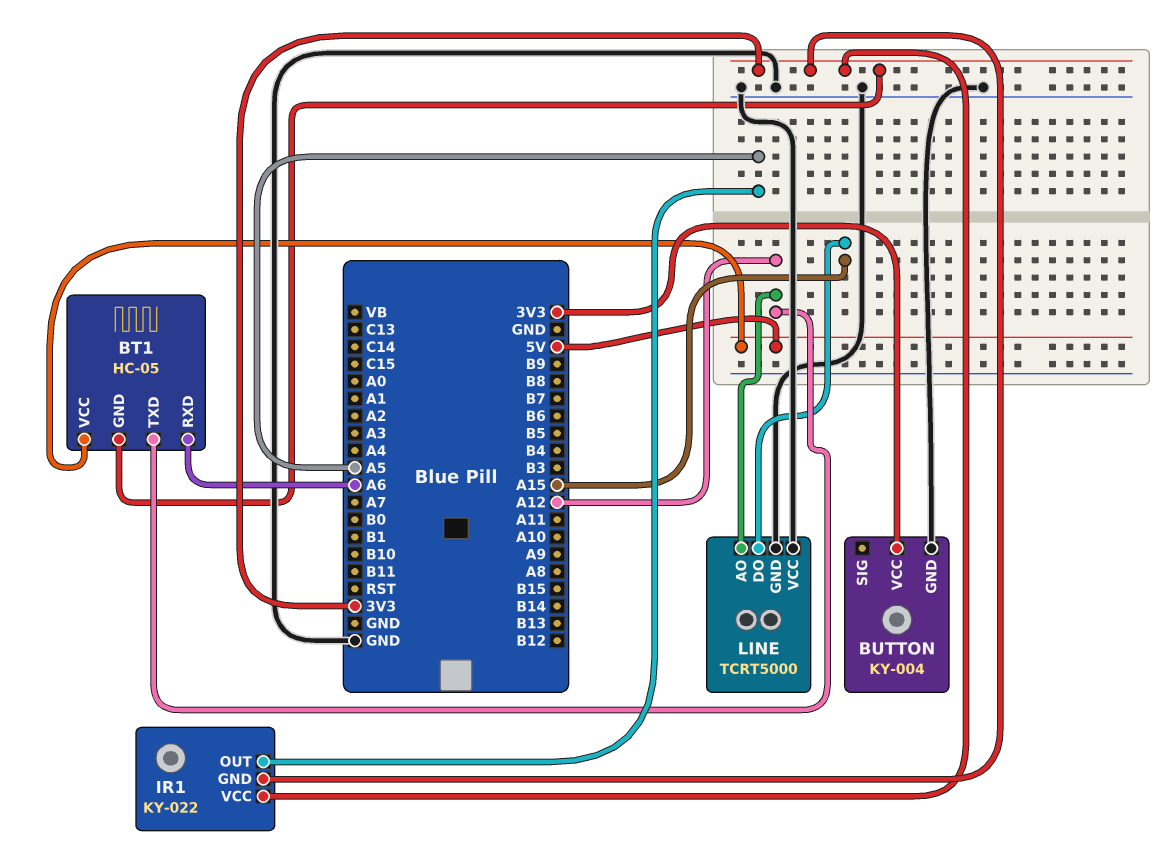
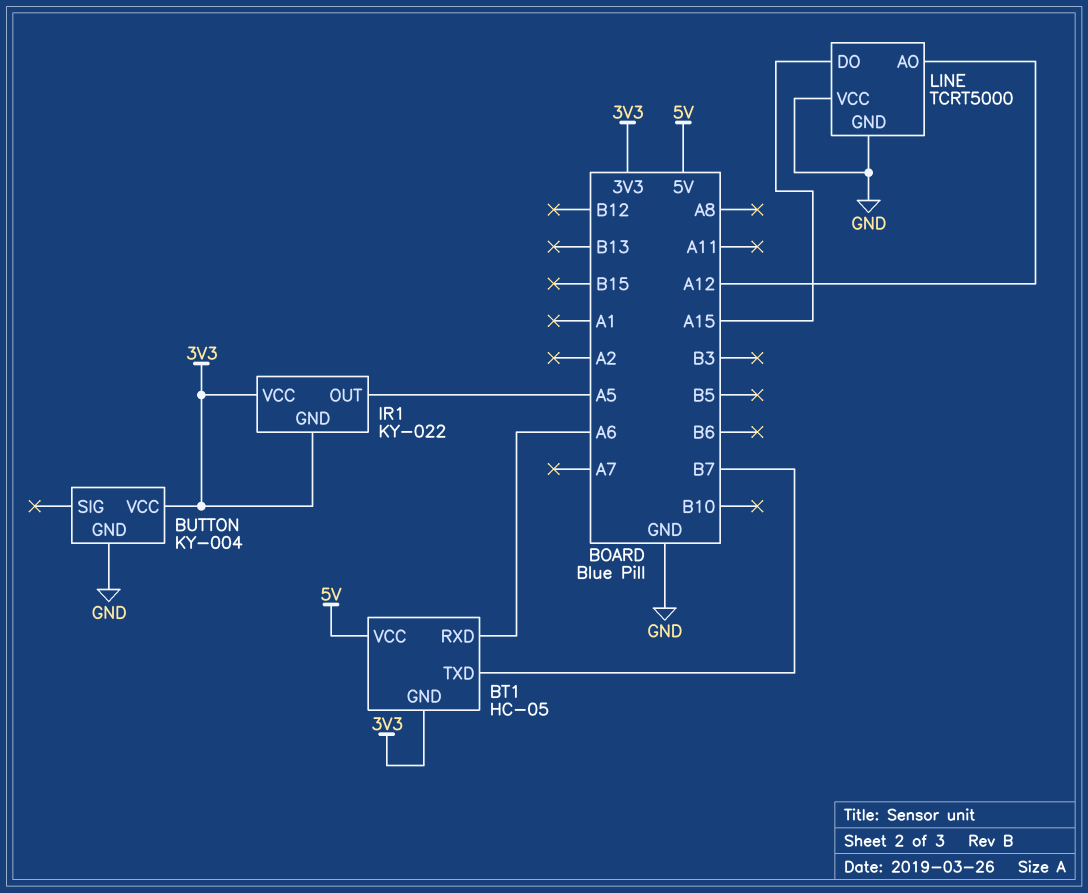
BT1 pin TXD: A12 -> B7

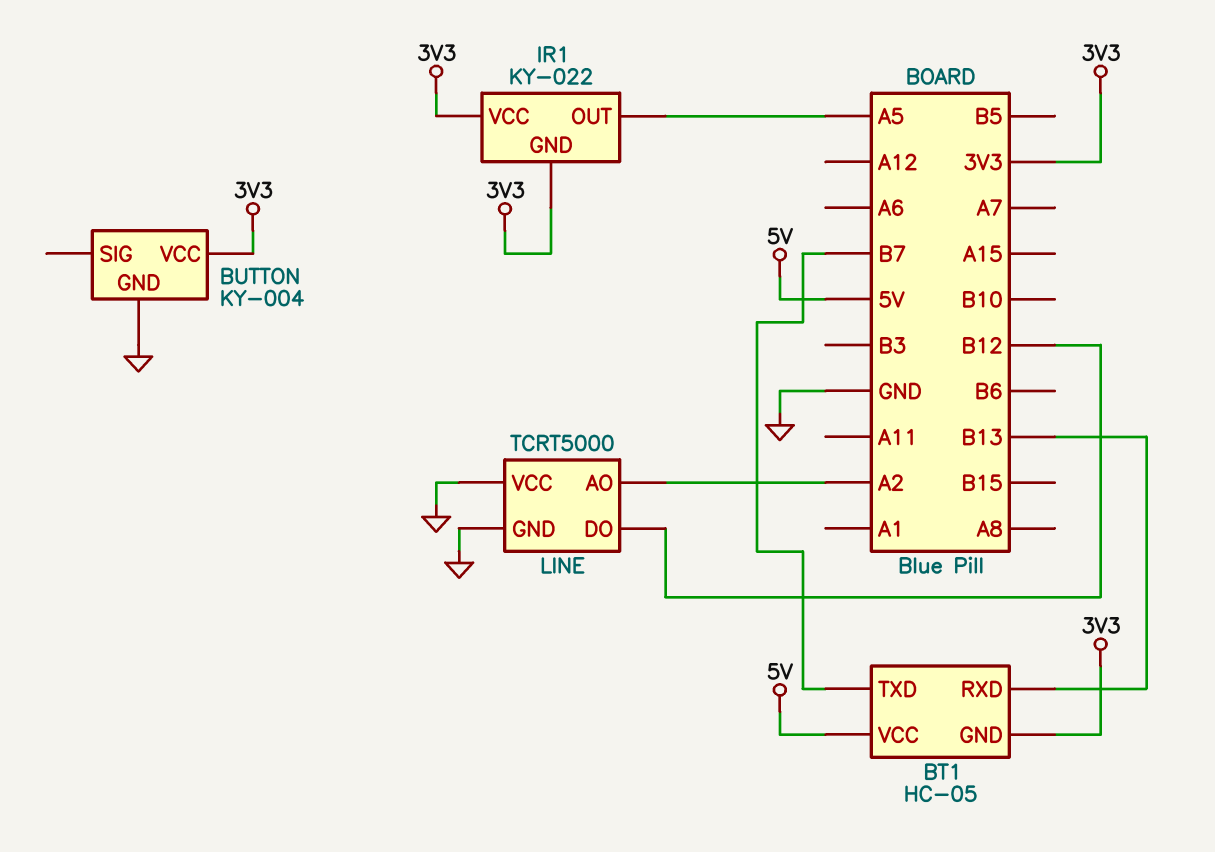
BT1 pin RXD: A6 -> B13
LINE pin AO: A12 -> A2
LINE pin DO: A15 -> B12

